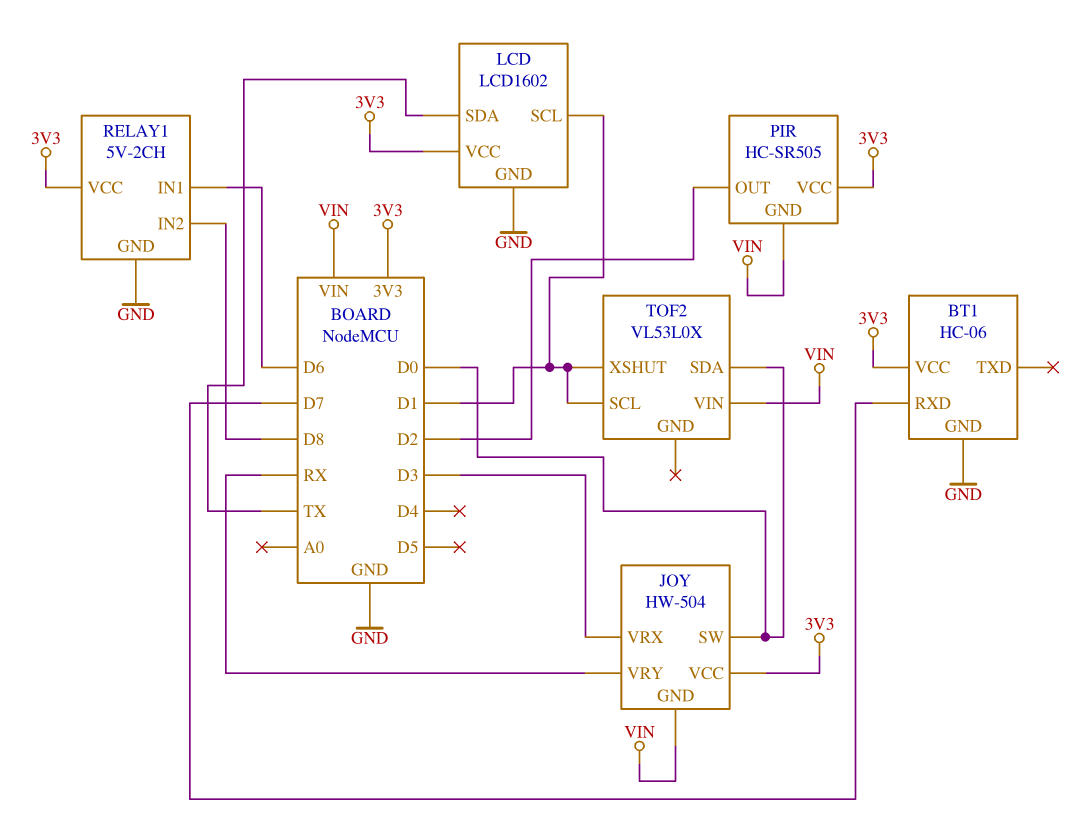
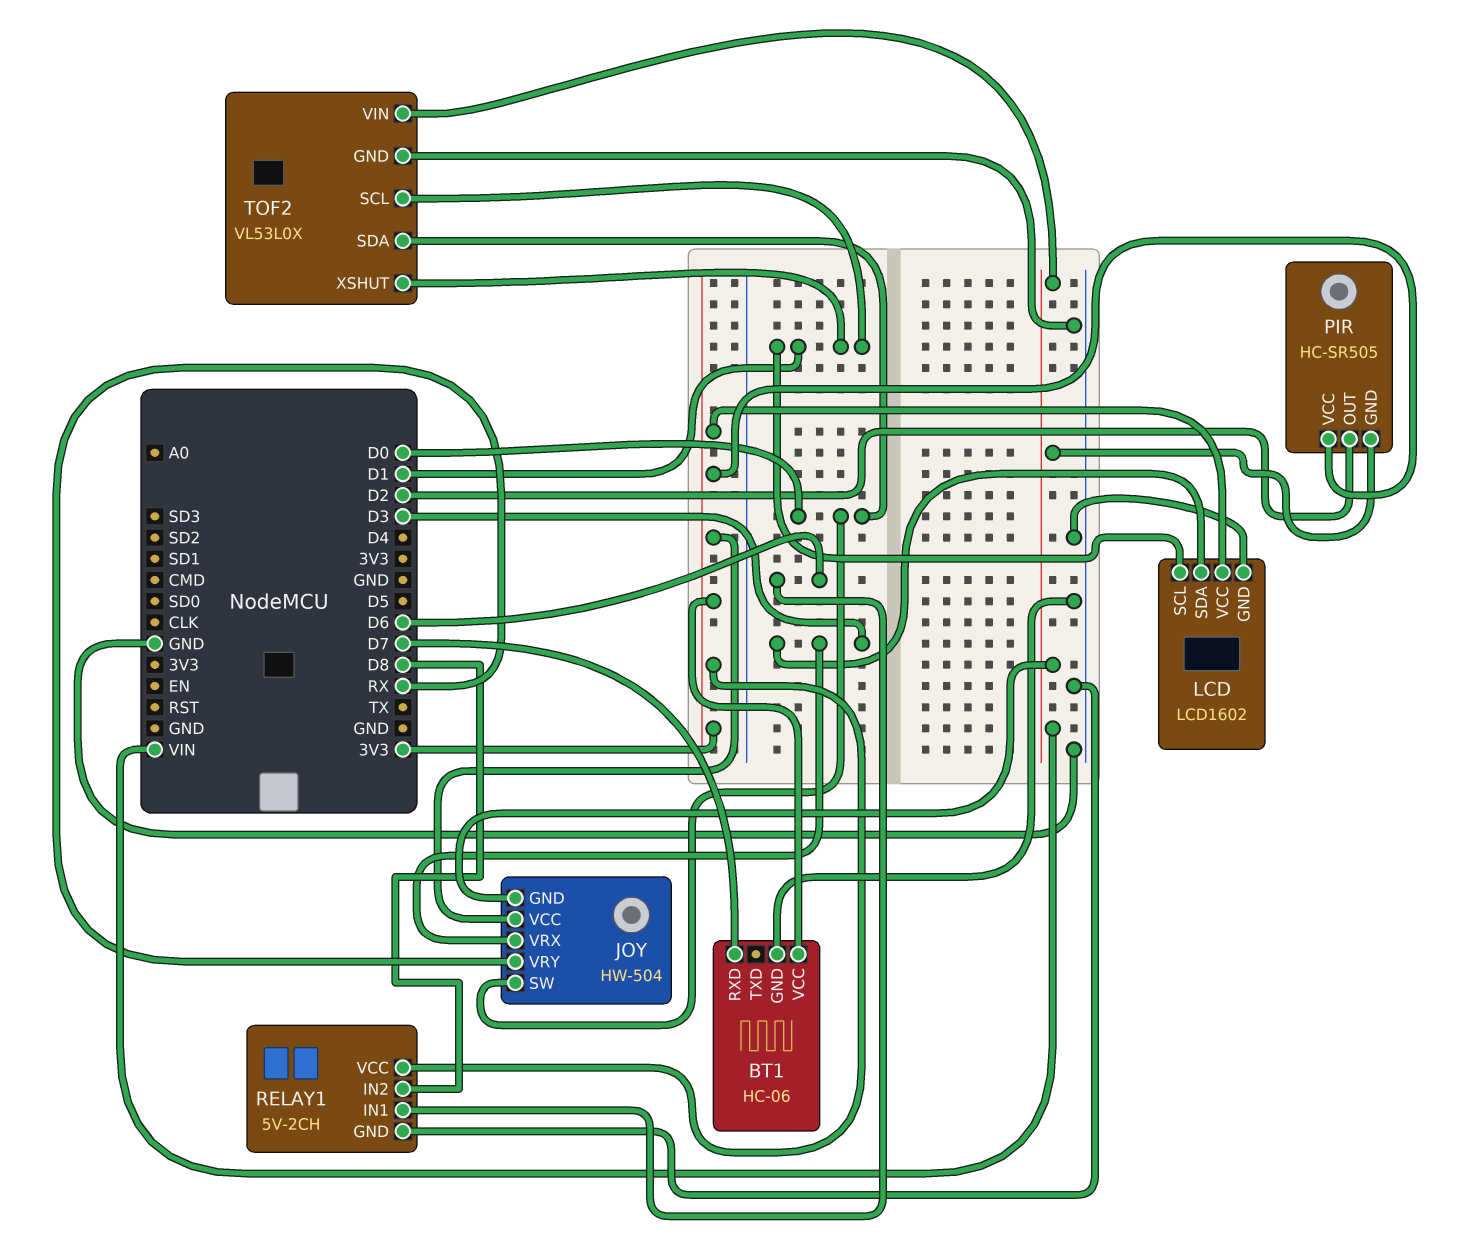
LCD pin SDA: TX -> D3
TOF2 pin GND: none -> GND

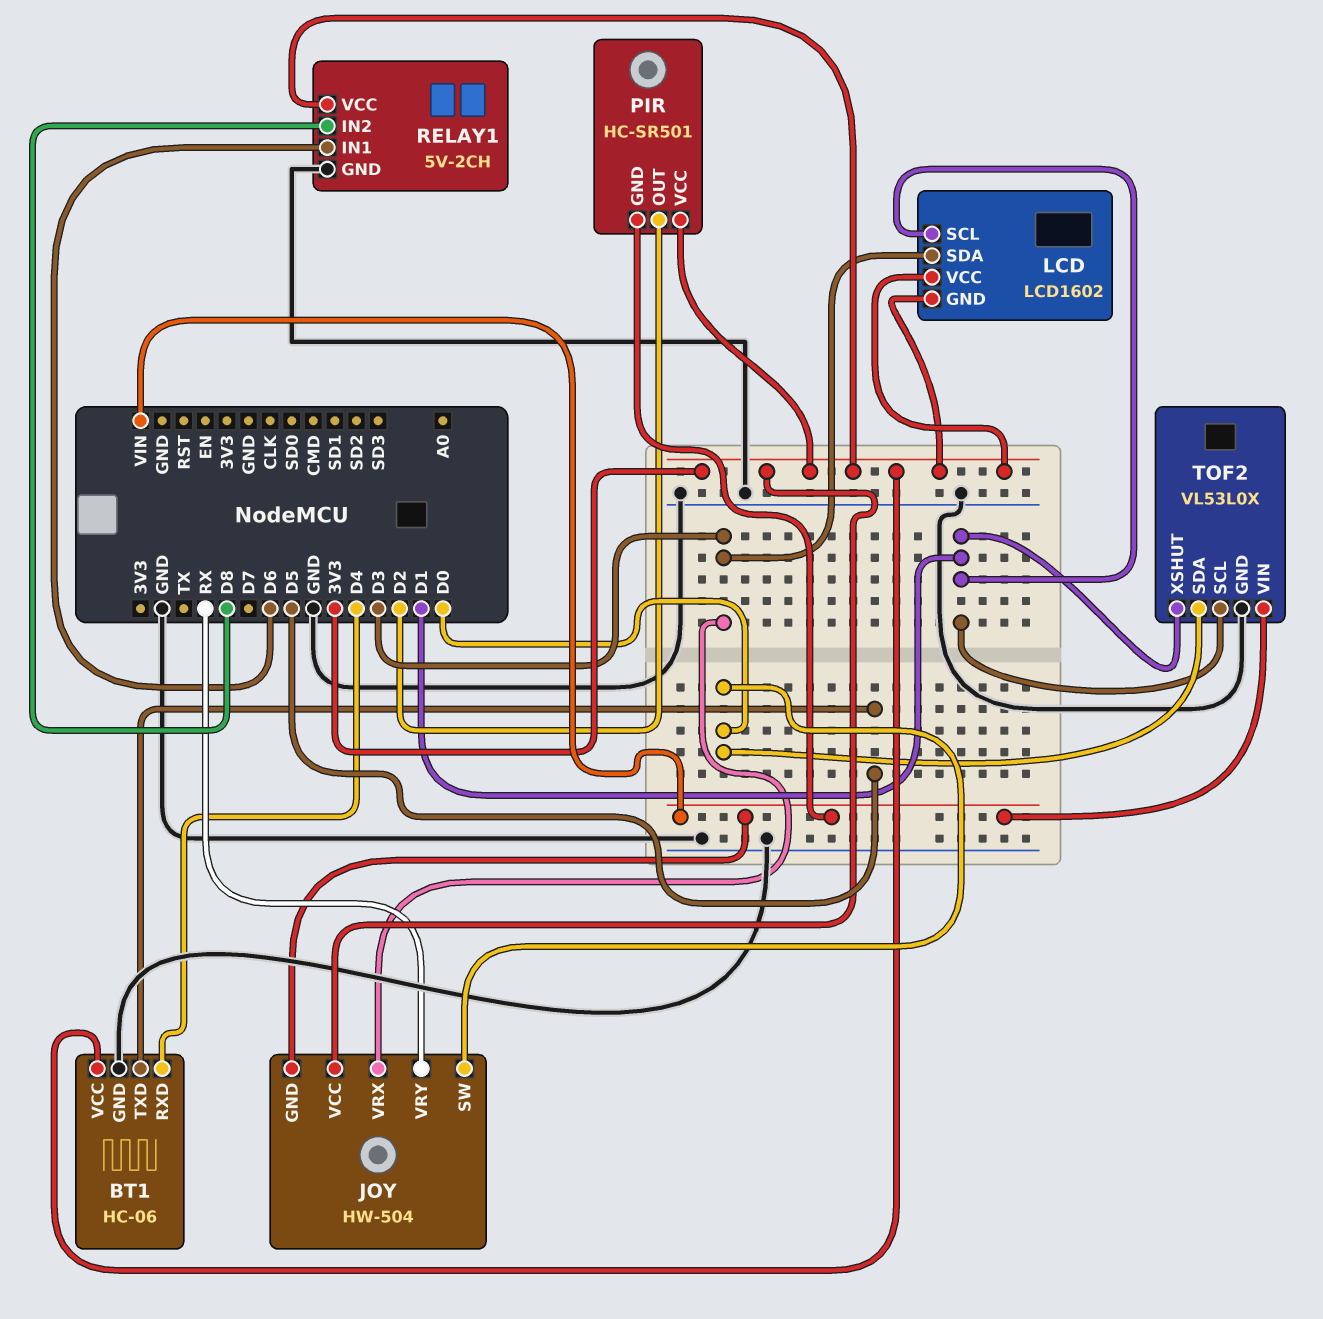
BT1 pin RXD: D7 -> D4
BT1 pin TXD: none -> D5
LCD pin GND: GND -> 3V3
PIR: HC-SR505 -> HC-SR501

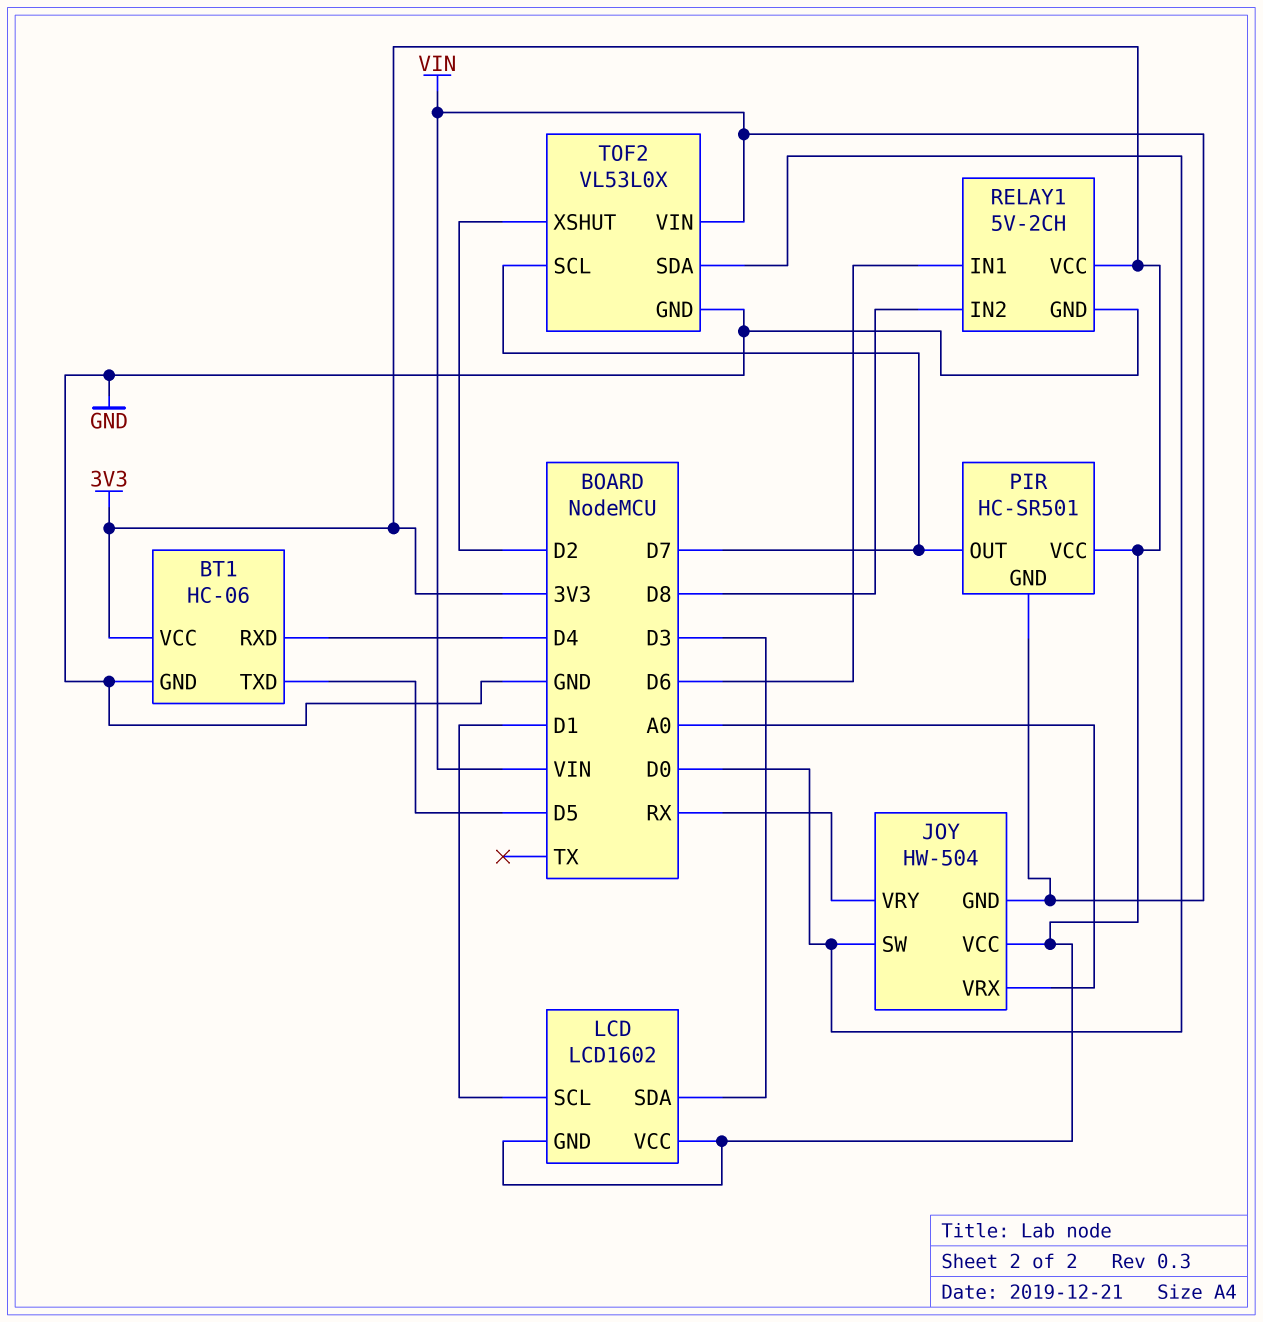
JOY pin VRX: D3 -> A0
PIR pin OUT: D2 -> D7
TOF2 pin SCL: D1 -> D7
TOF2 pin XSHUT: D1 -> D2

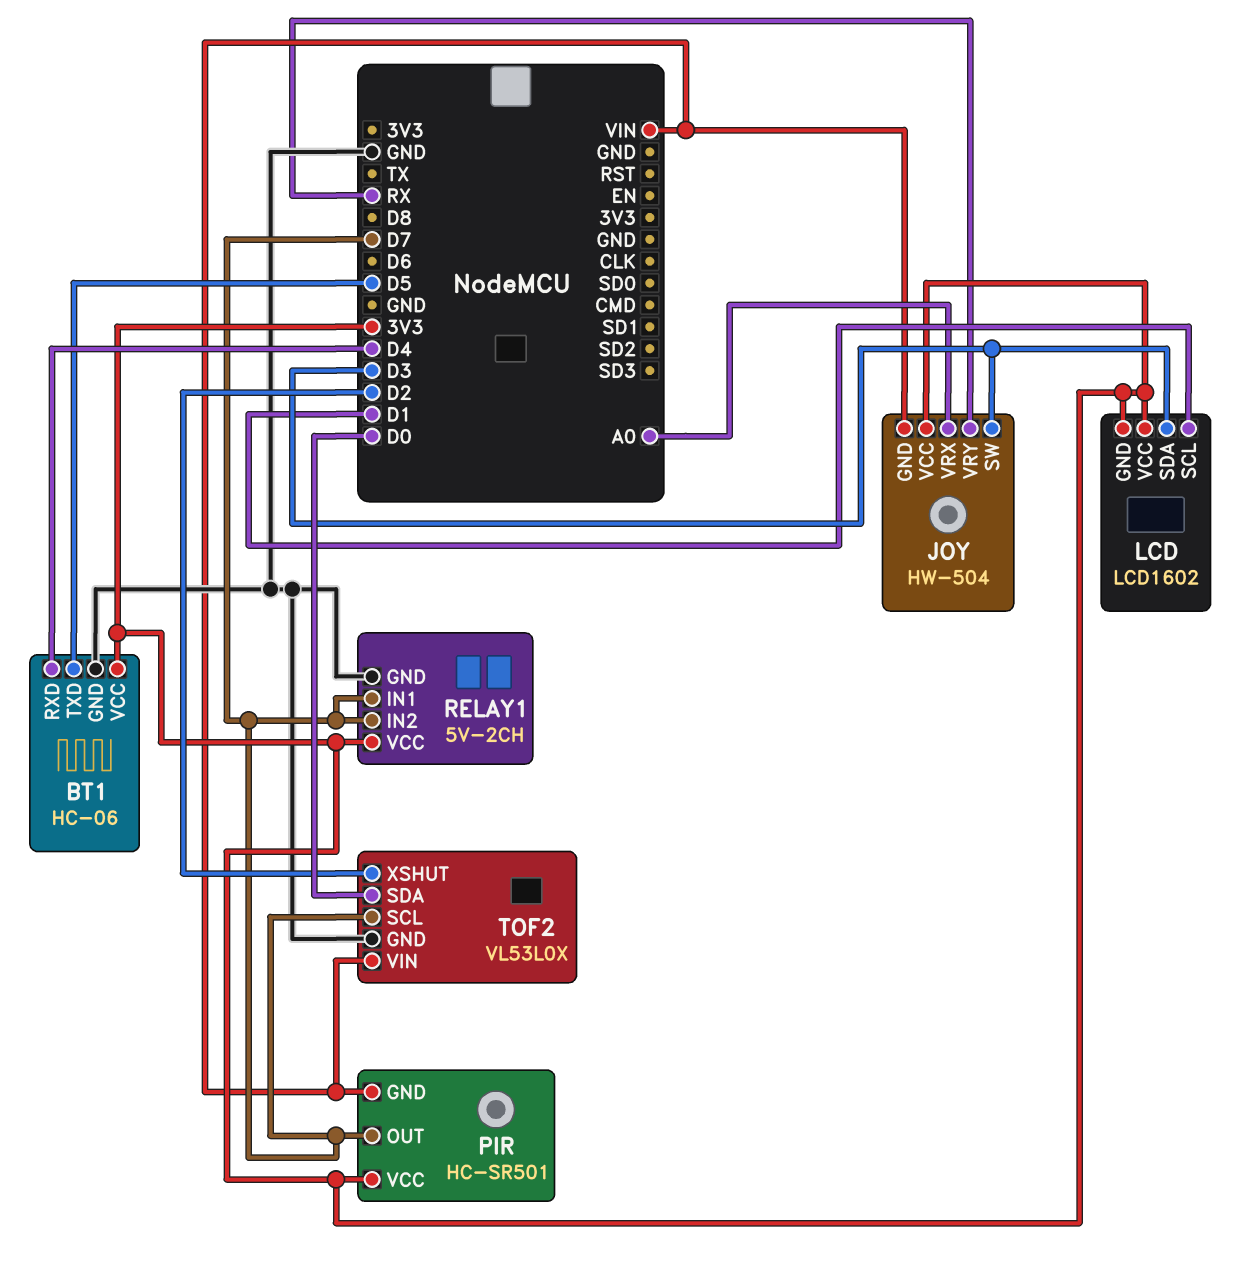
JOY pin SW: D0 -> D3
RELAY1 pin IN1: D6 -> D7
RELAY1 pin IN2: D8 -> D7

